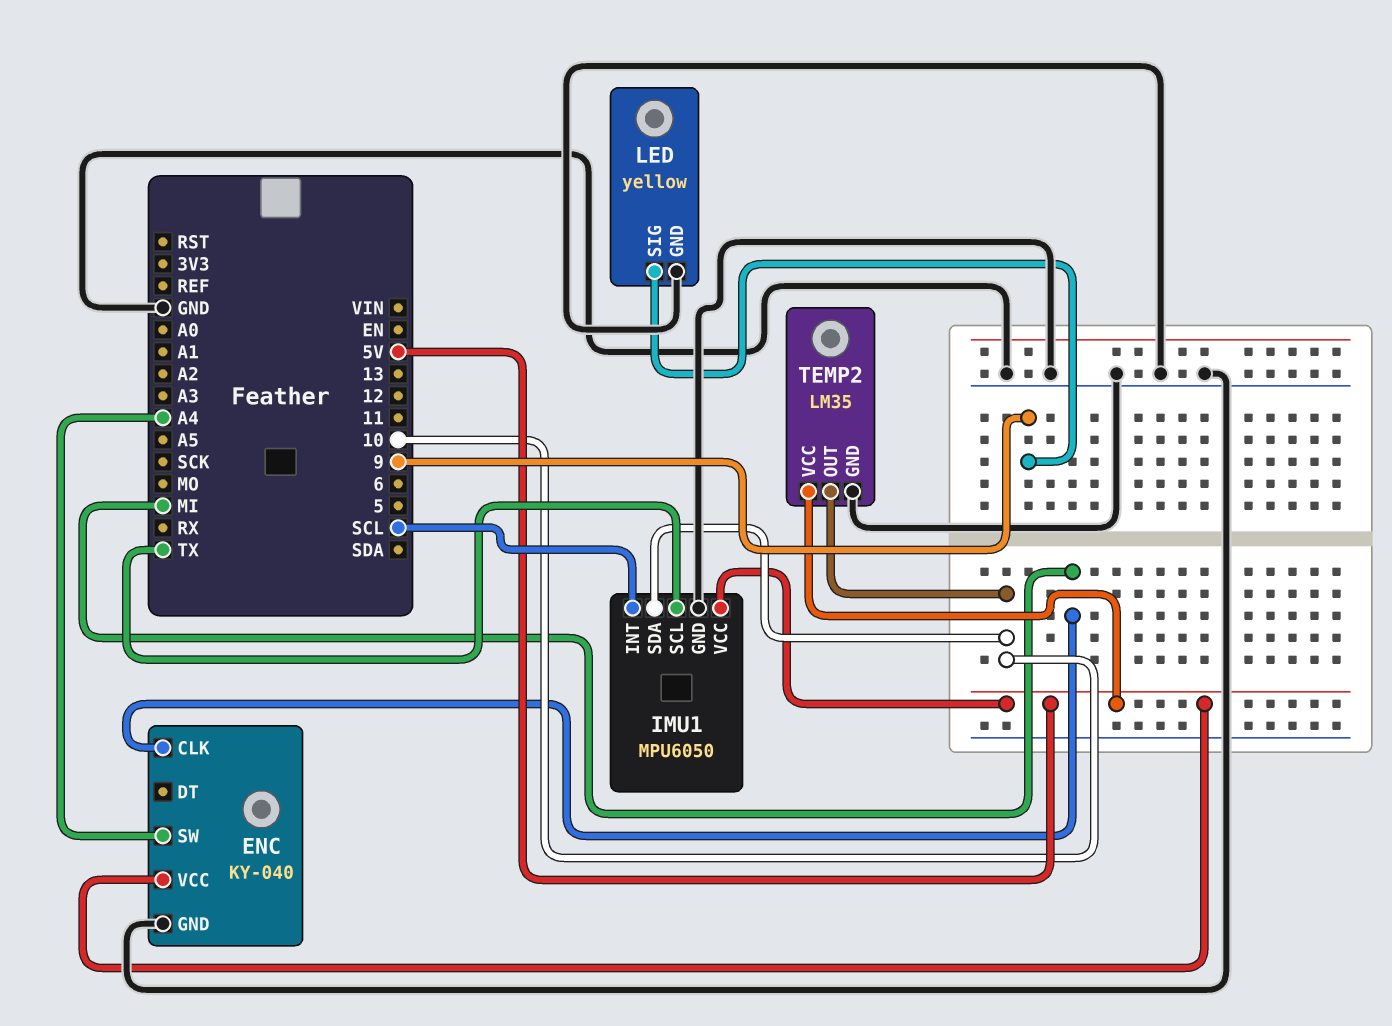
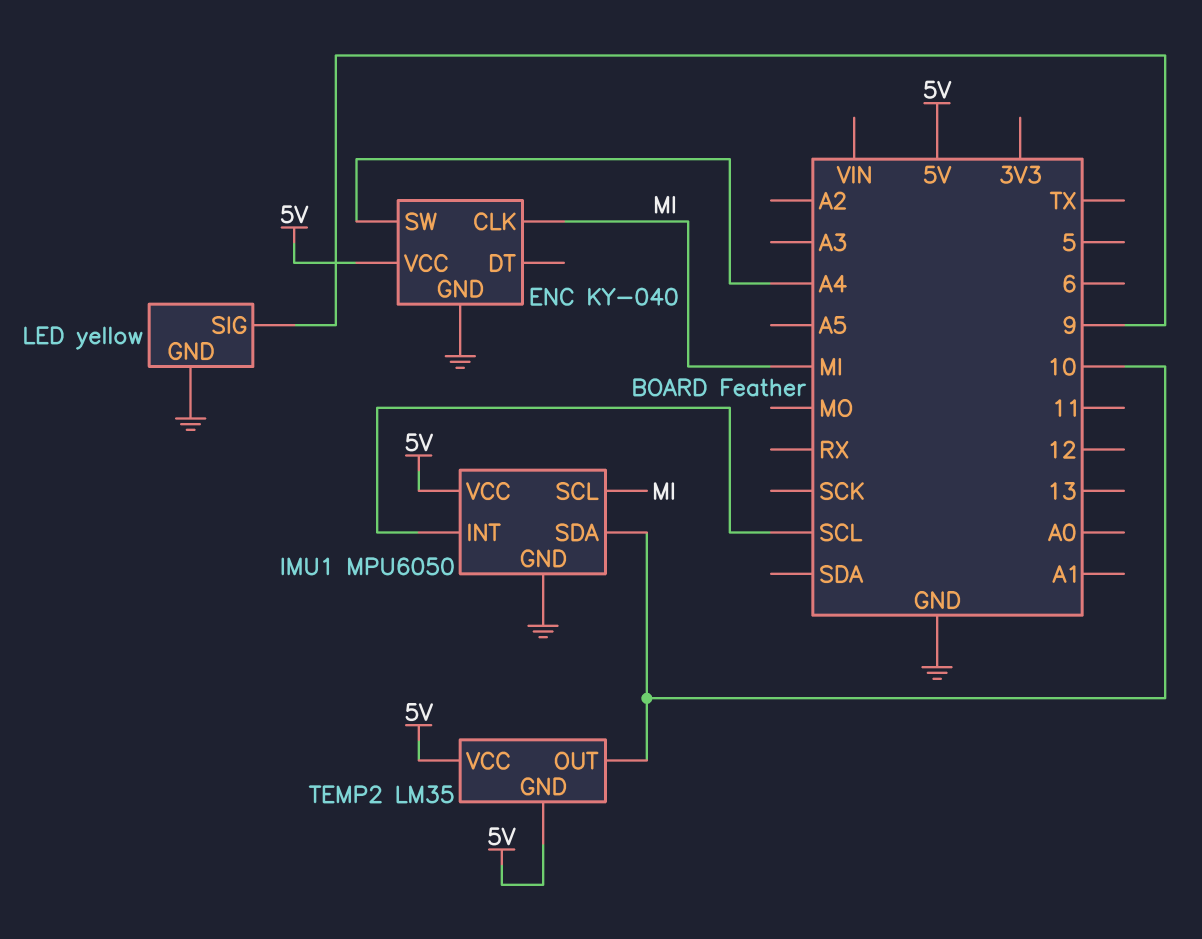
IMU1 pin SCL: TX -> MI
TEMP2 pin GND: GND -> 5V

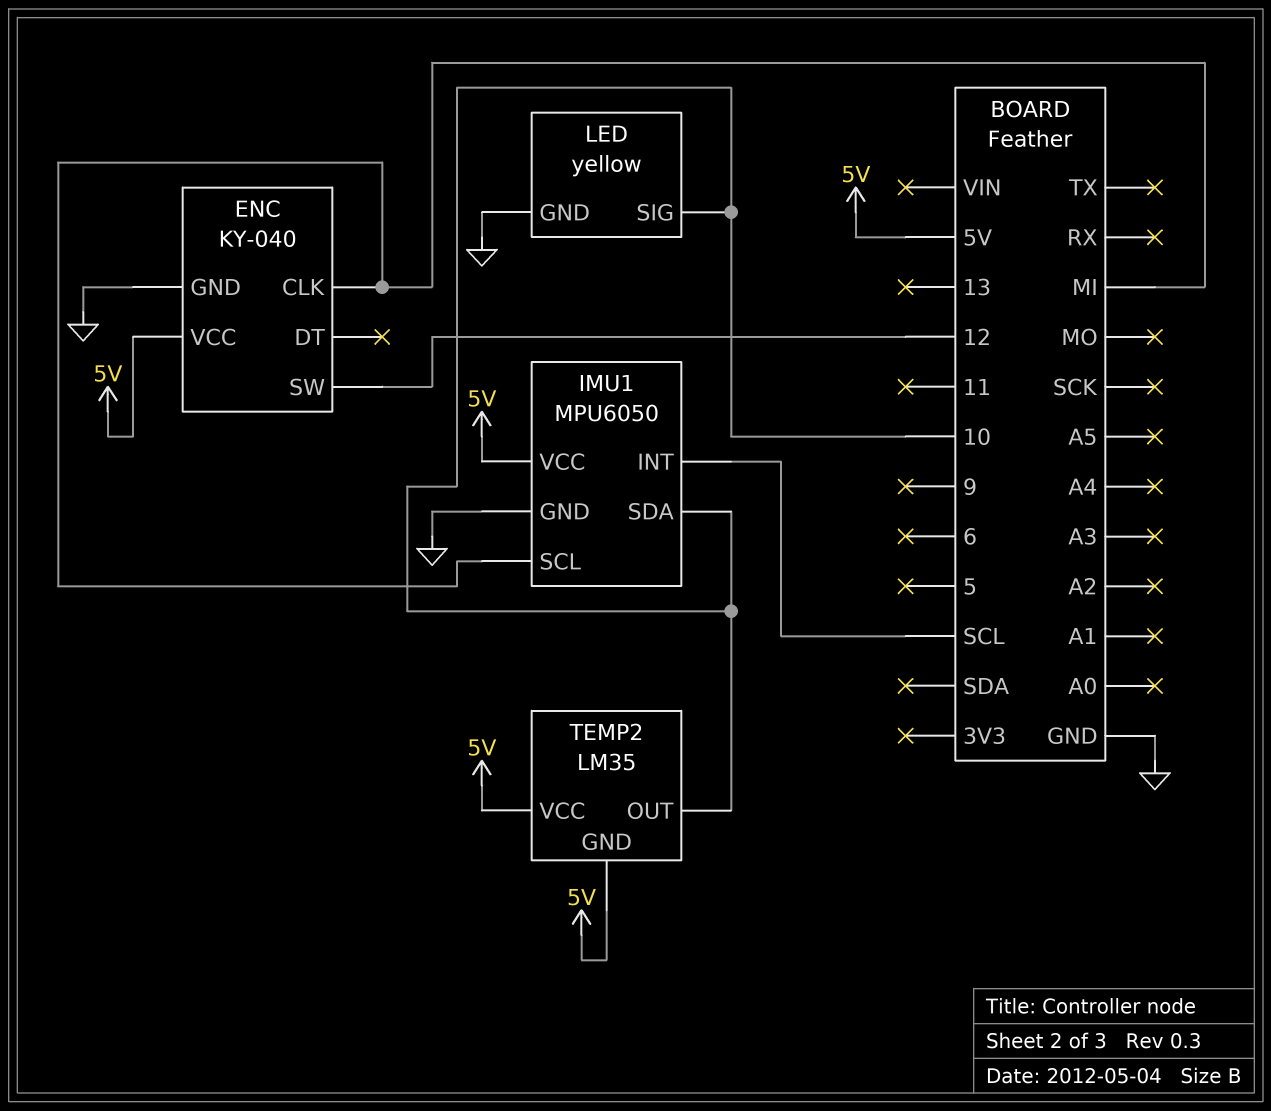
ENC pin SW: A4 -> 12
LED pin SIG: 9 -> 10

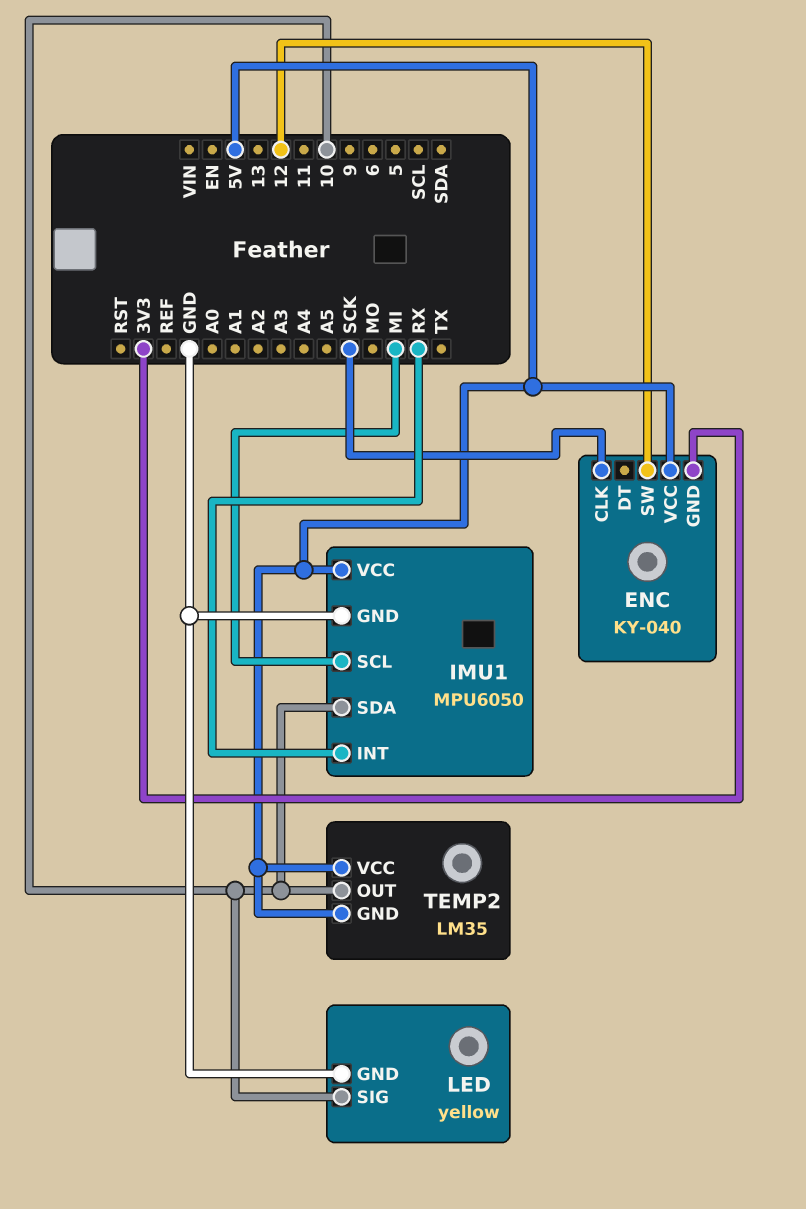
ENC pin CLK: MI -> SCK
ENC pin GND: GND -> 3V3
IMU1 pin INT: SCL -> RX

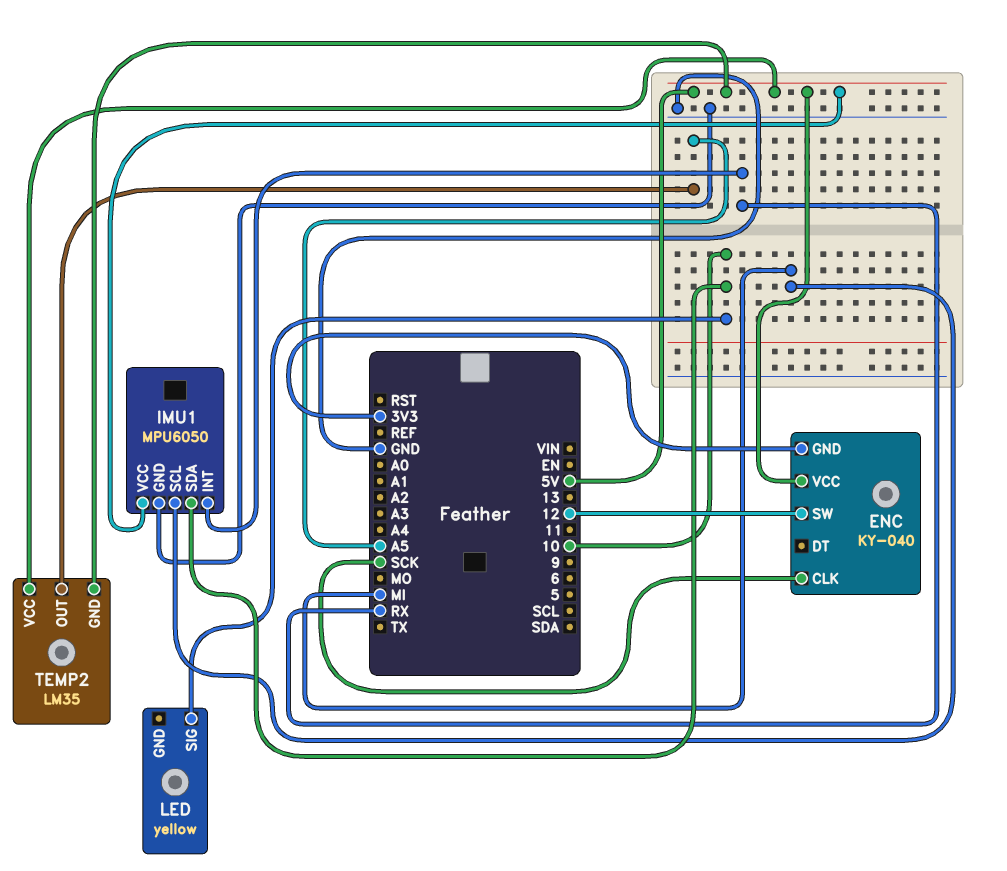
LED pin GND: GND -> none
TEMP2 pin OUT: 10 -> A5

